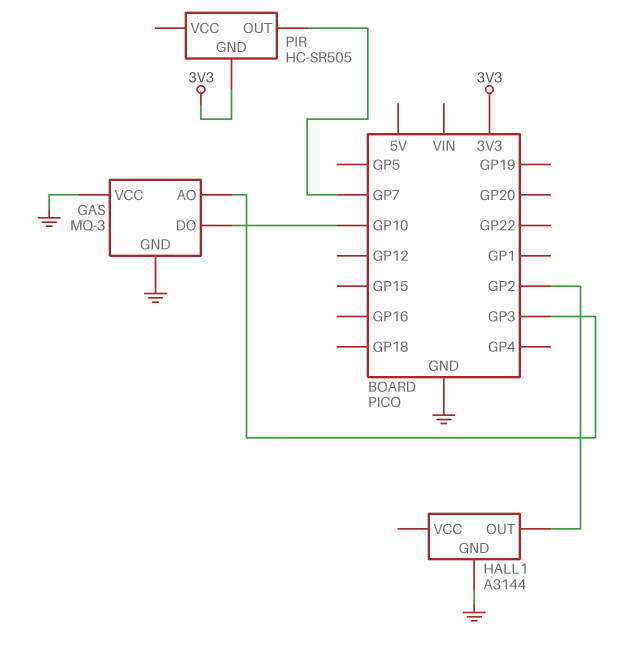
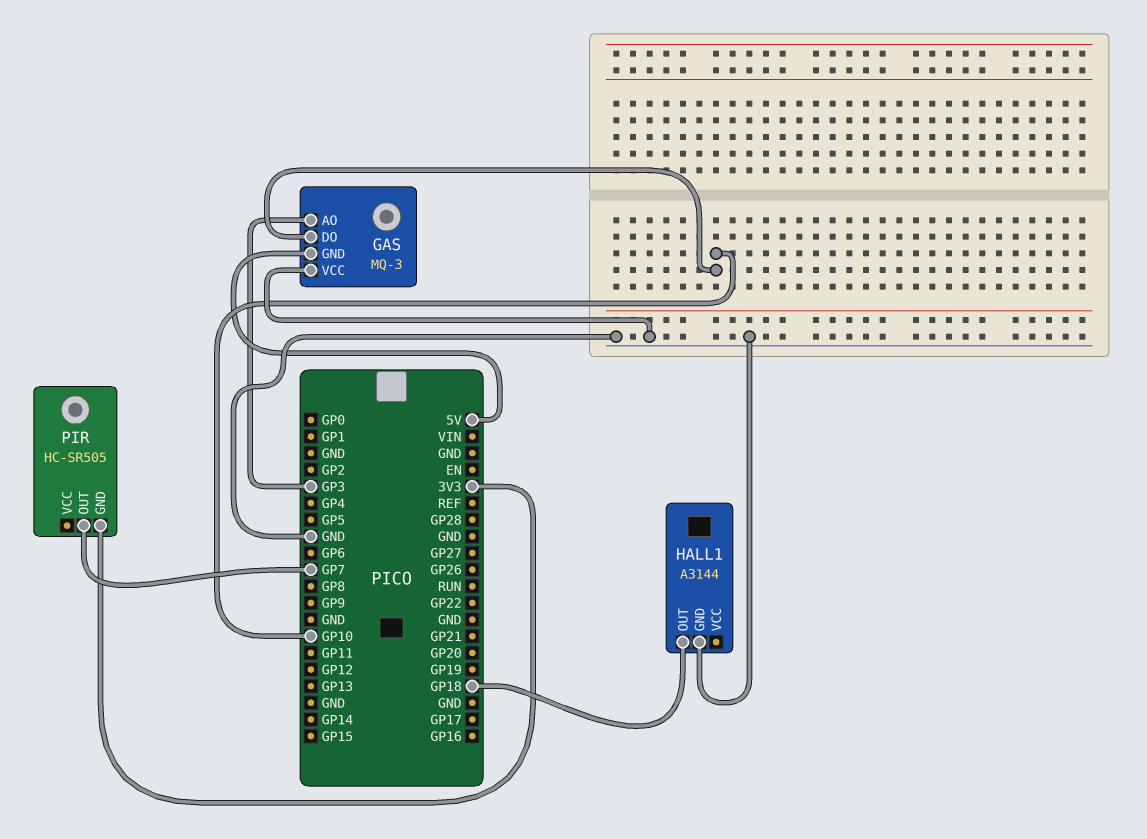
GAS pin GND: GND -> 5V
HALL1 pin OUT: GP2 -> GP18

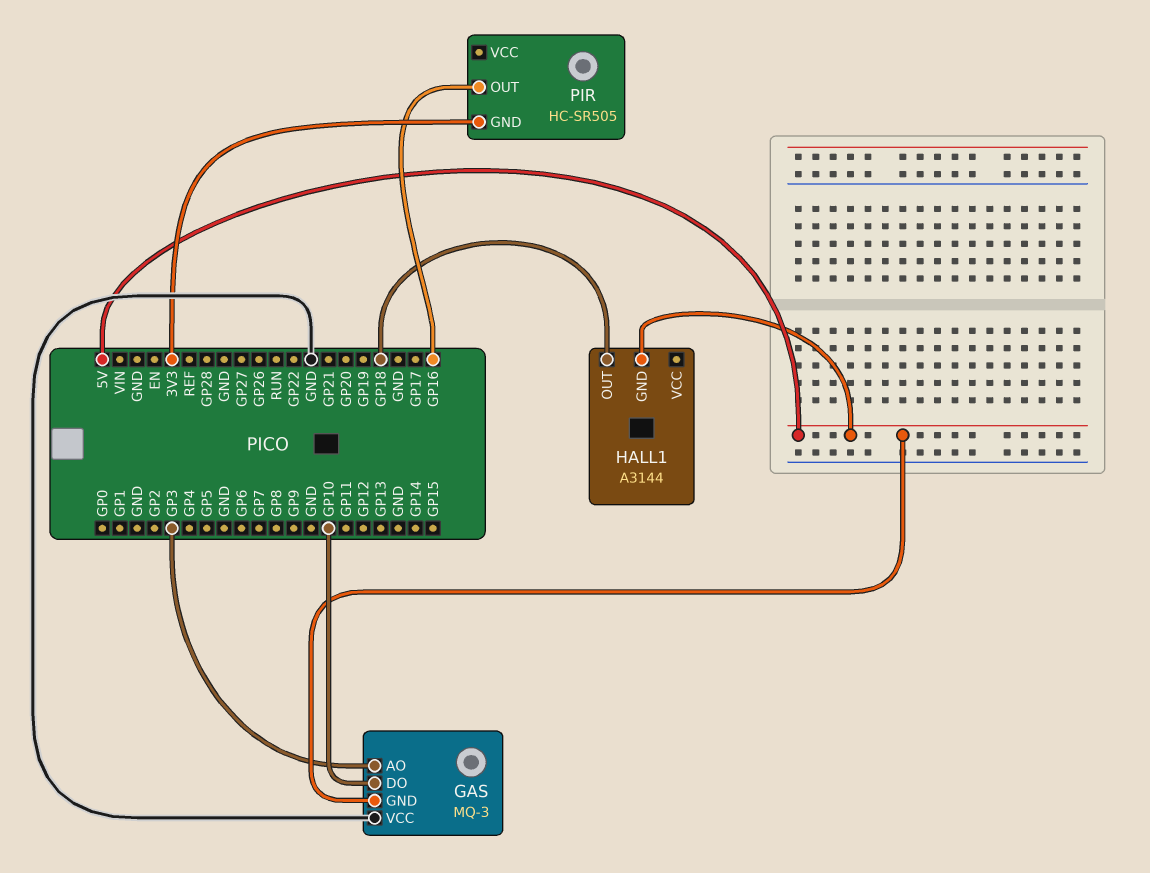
HALL1 pin GND: GND -> 5V
PIR pin OUT: GP7 -> GP16

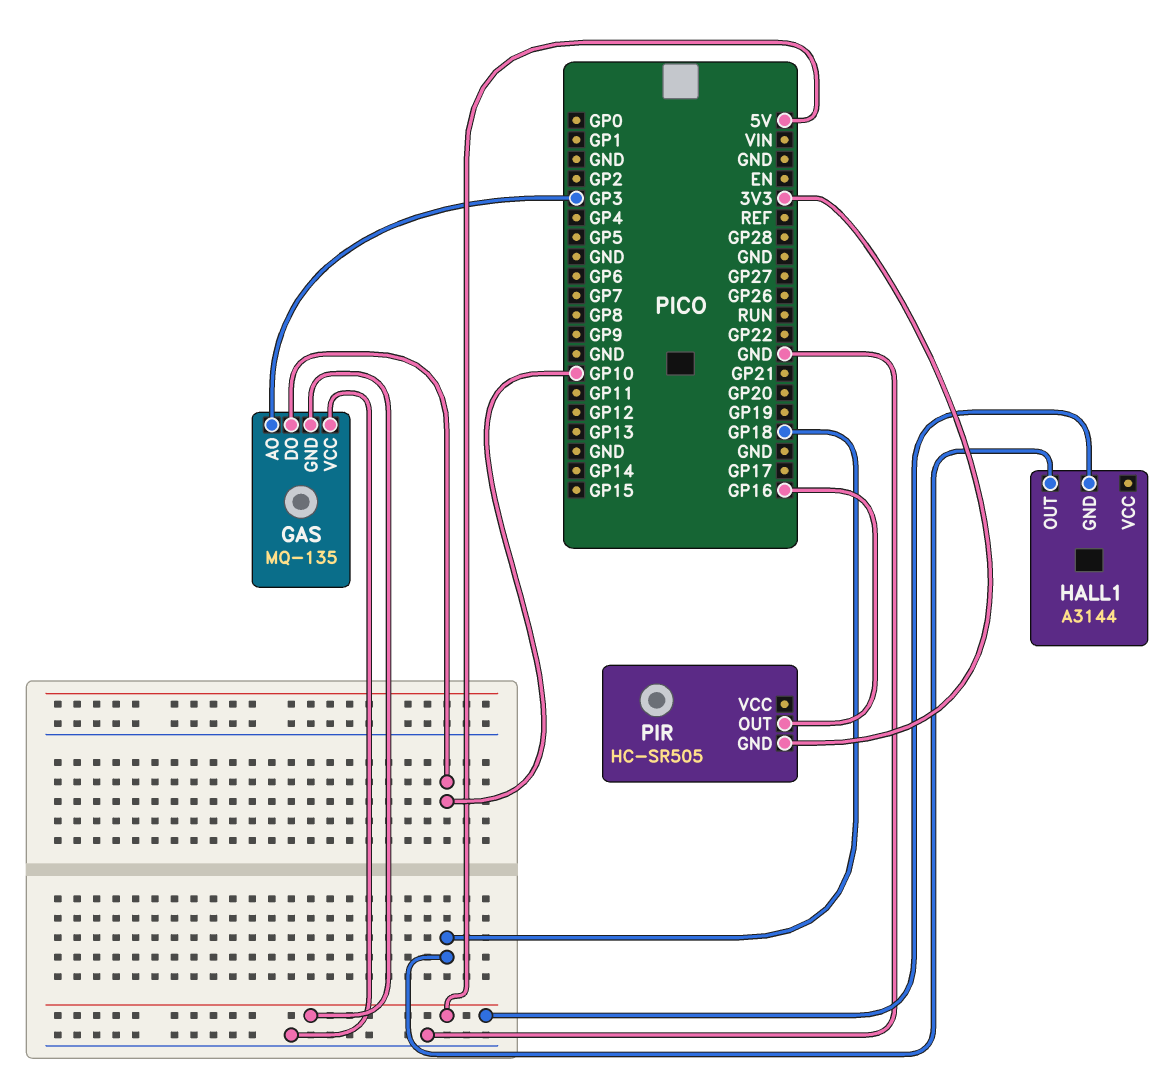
GAS: MQ-3 -> MQ-135

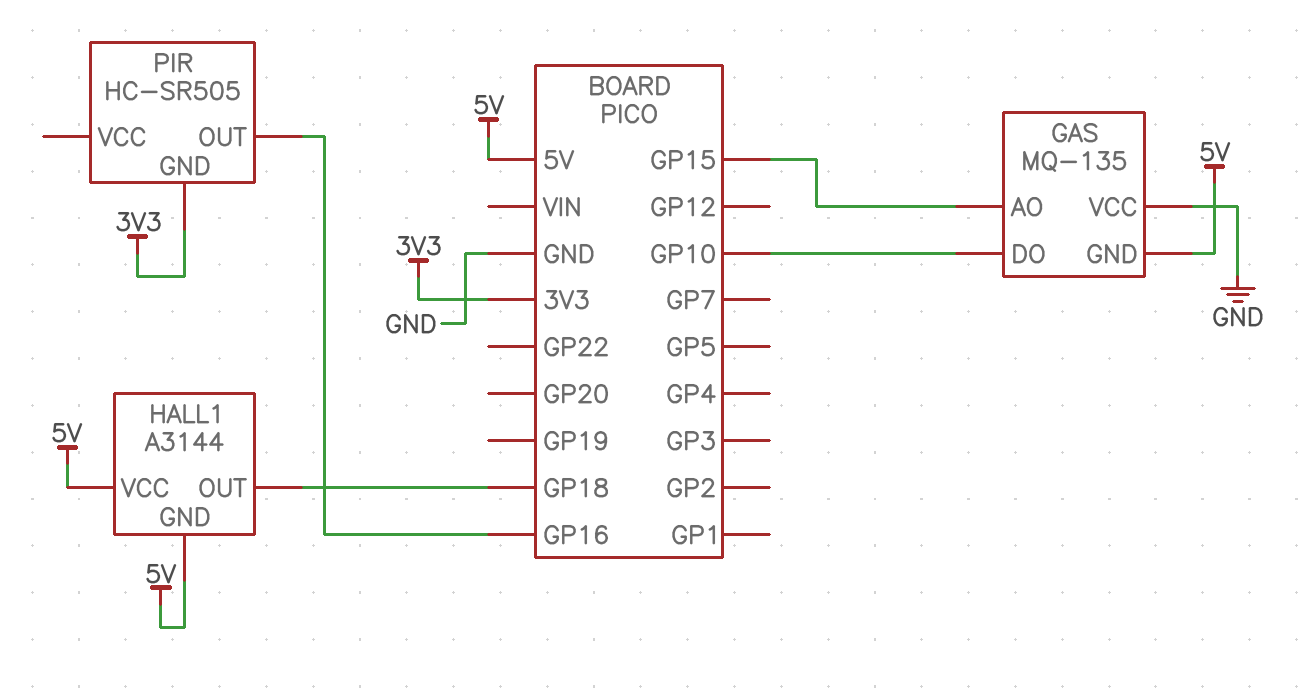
GAS pin AO: GP3 -> GP15
HALL1 pin VCC: none -> 5V

